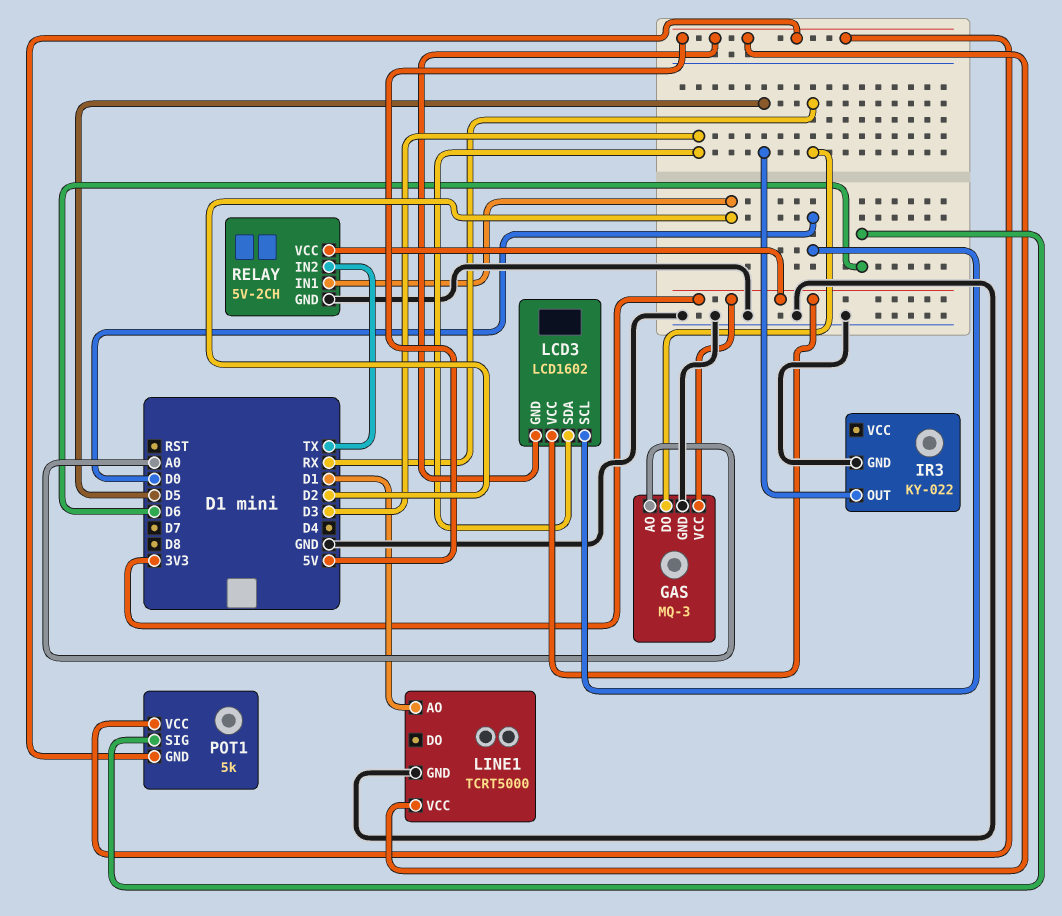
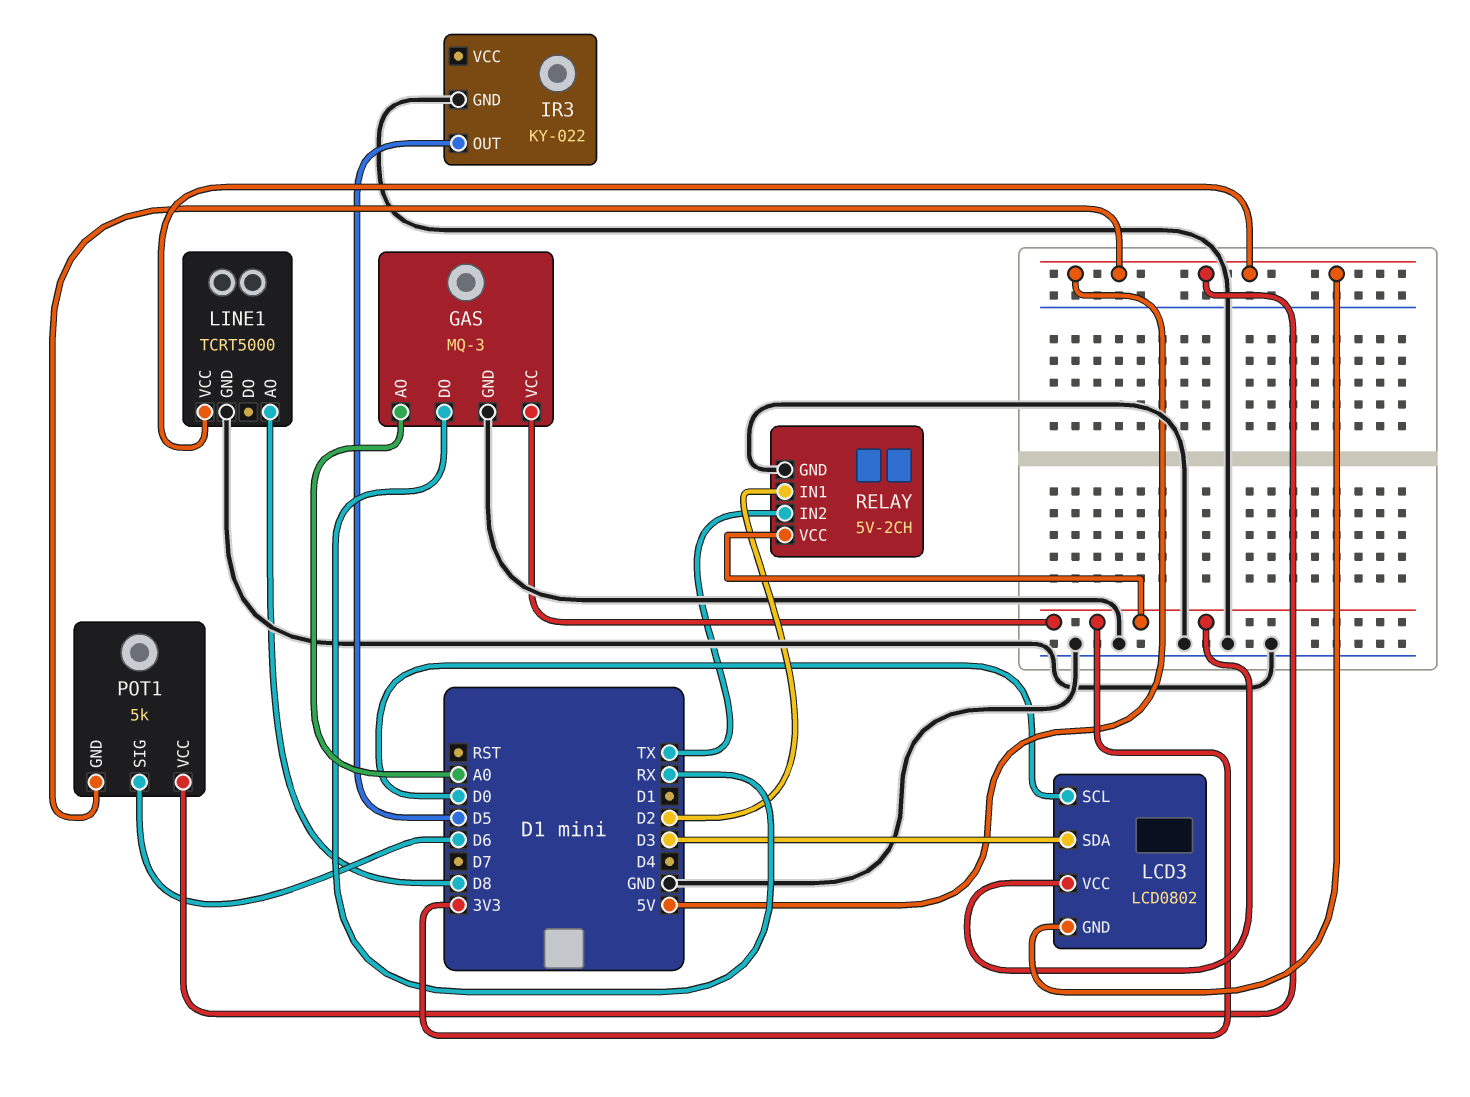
LCD3: LCD1602 -> LCD0802
LINE1 pin AO: D1 -> D8

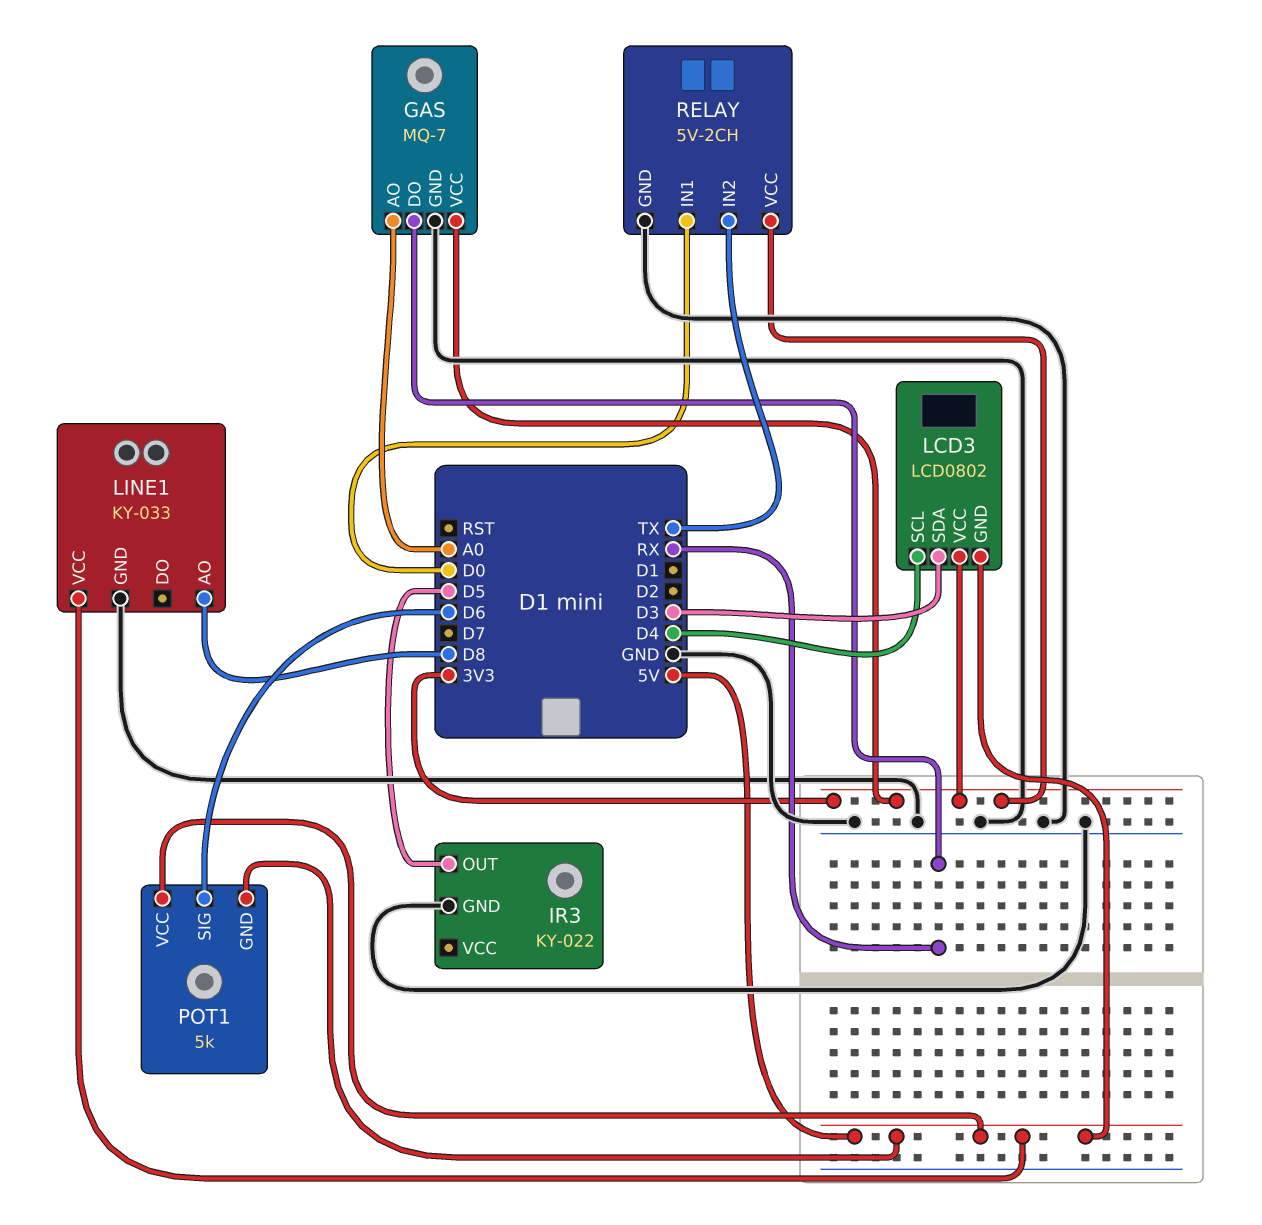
GAS: MQ-3 -> MQ-7
LCD3 pin SCL: D0 -> D4
LINE1: TCRT5000 -> KY-033
RELAY pin IN1: D2 -> D0

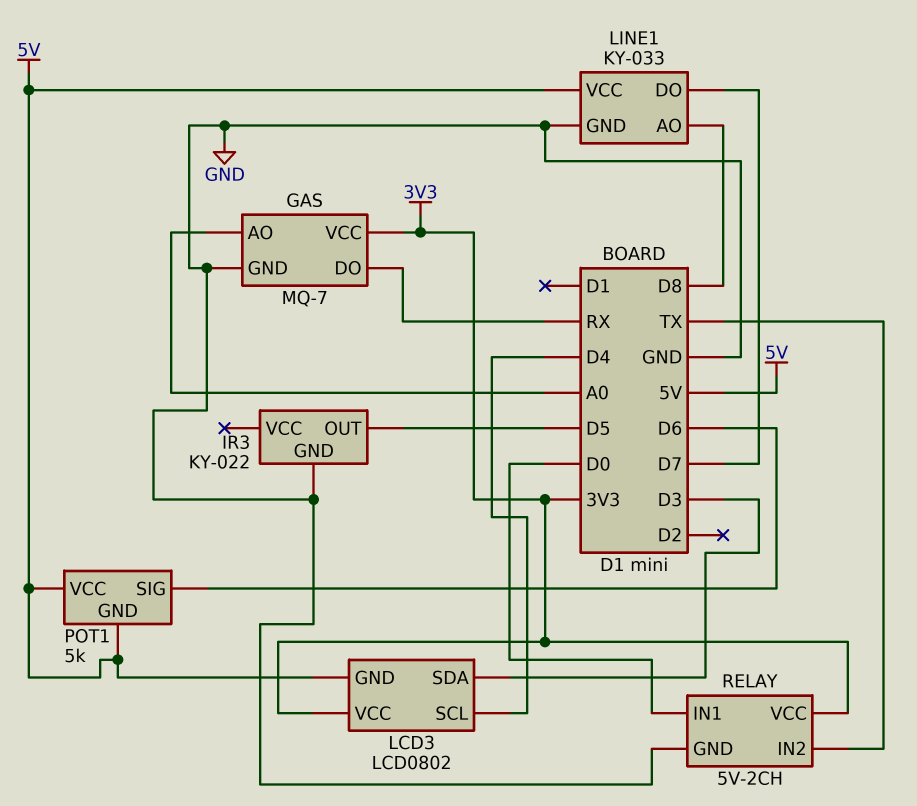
LINE1 pin DO: none -> D7

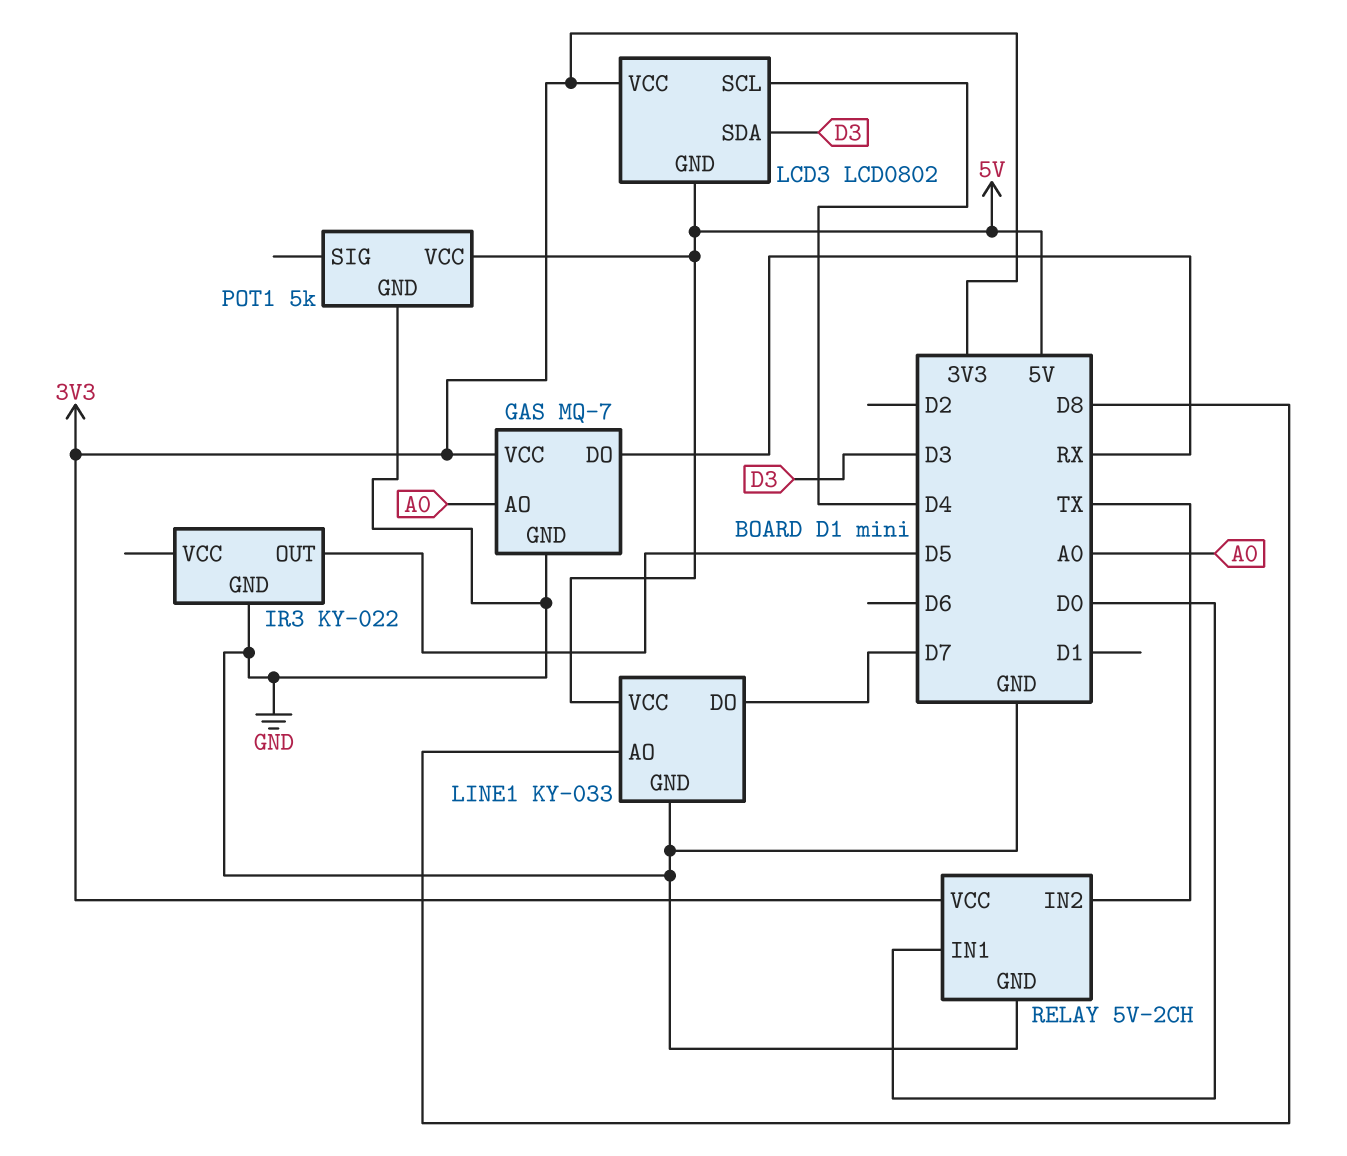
POT1 pin GND: 5V -> GND
POT1 pin SIG: D6 -> none

